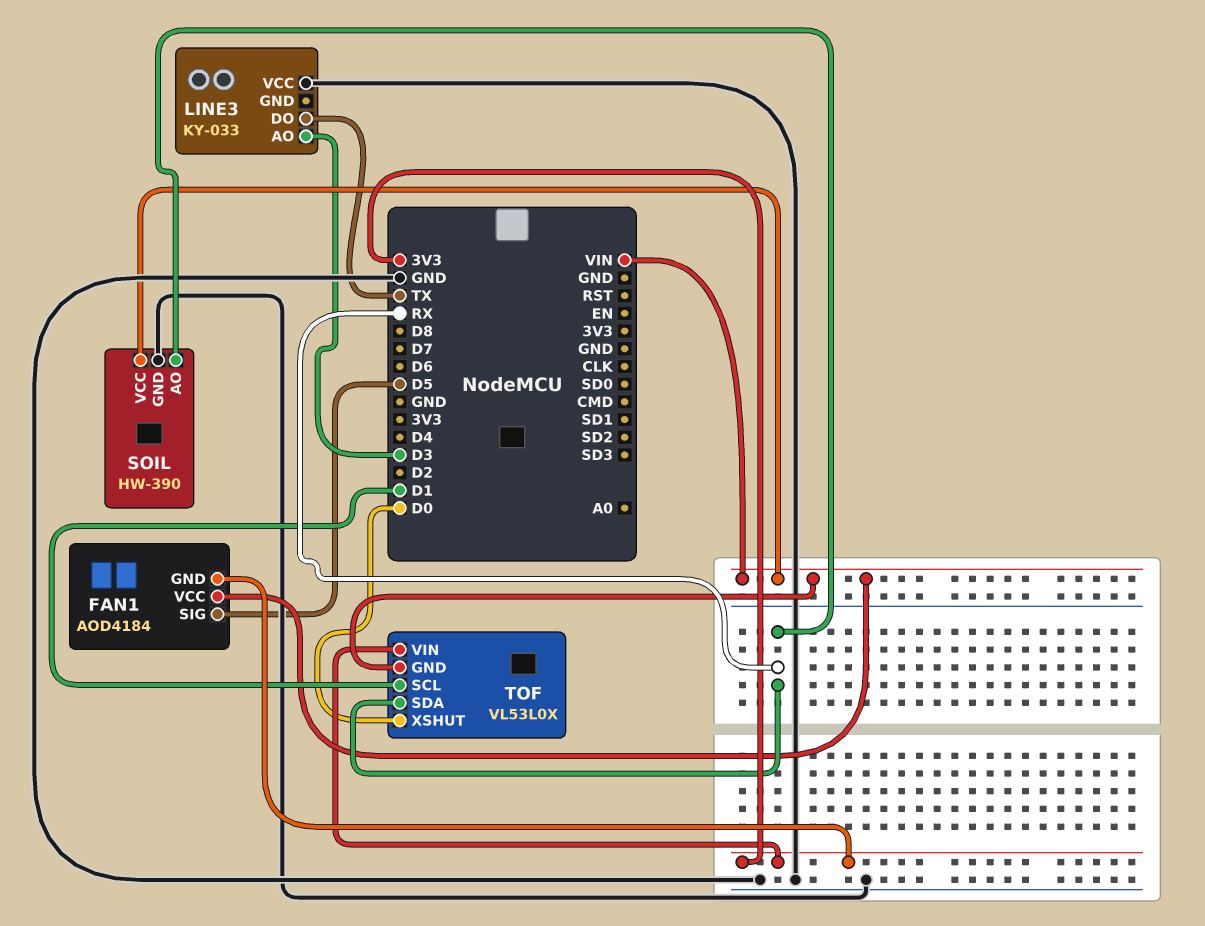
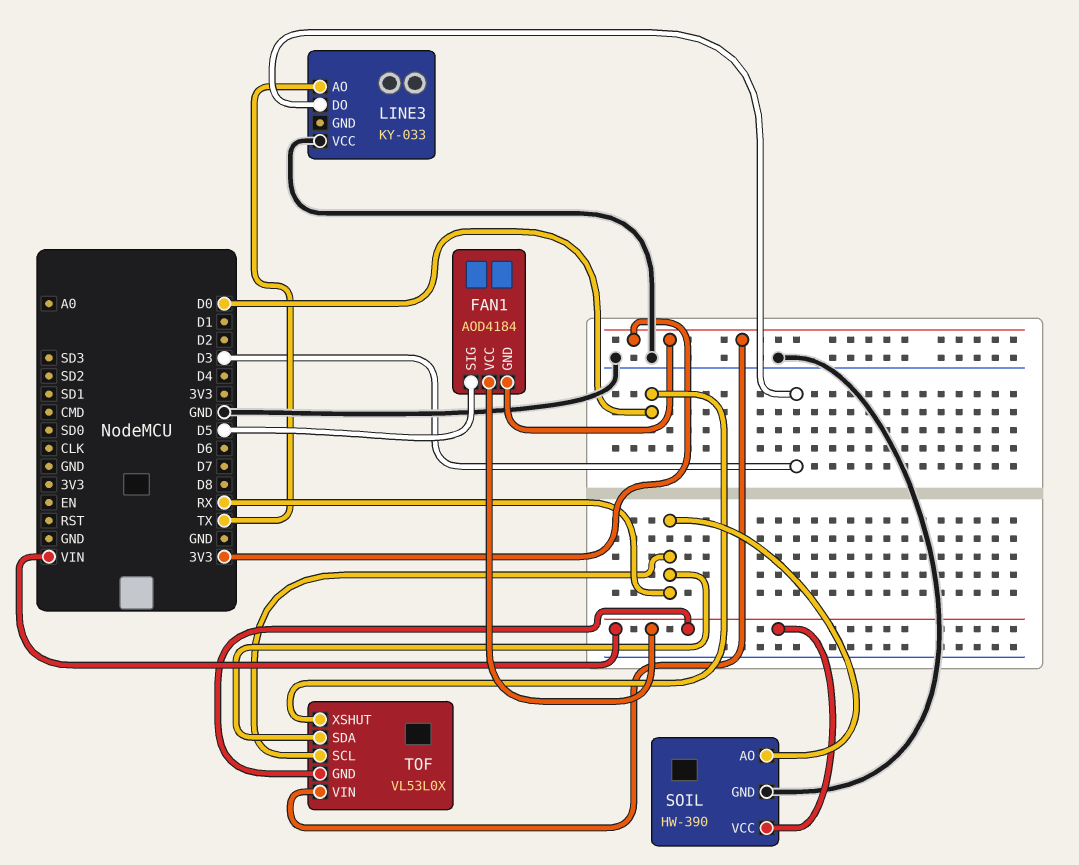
LINE3 pin AO: D3 -> TX
LINE3 pin DO: TX -> D3
TOF pin SCL: D1 -> RX

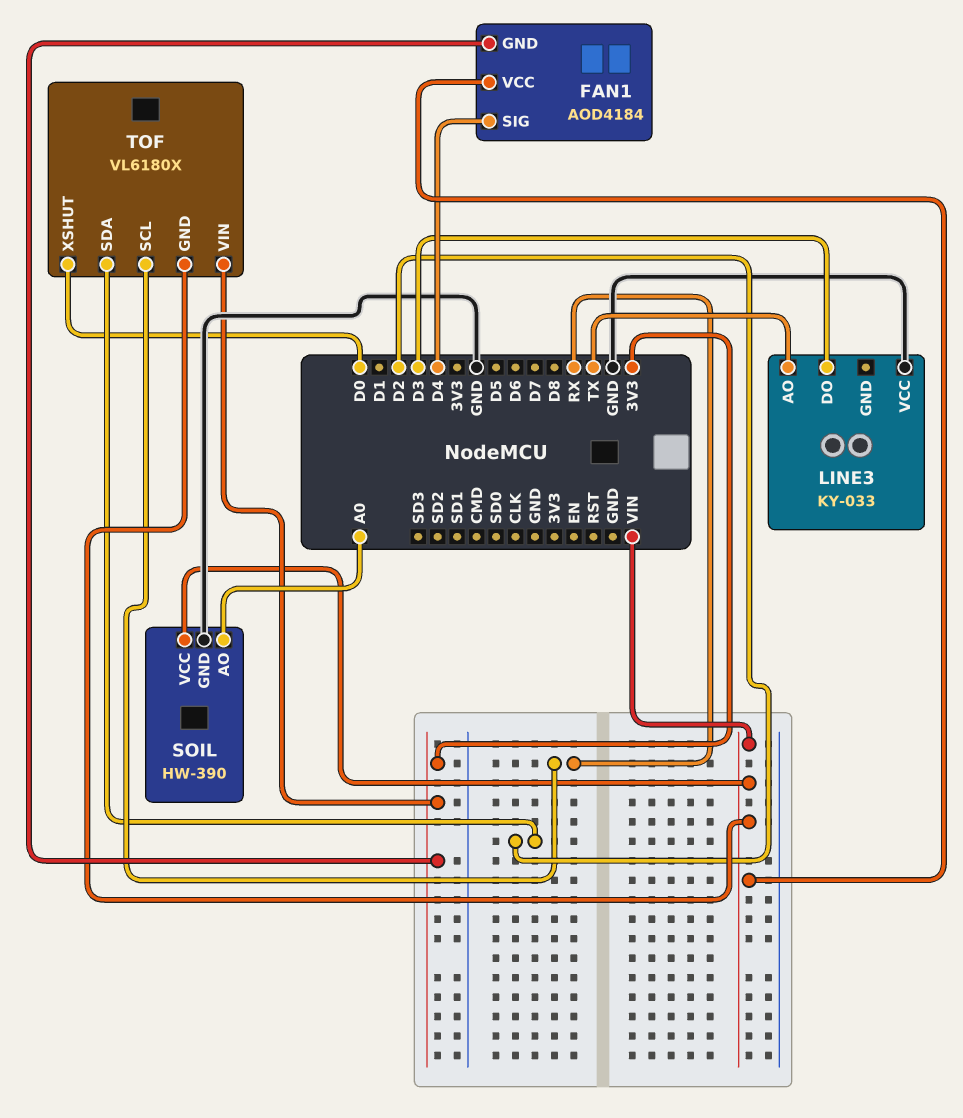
FAN1 pin SIG: D5 -> D4
SOIL pin AO: RX -> A0
TOF: VL53L0X -> VL6180X
TOF pin SDA: RX -> D2

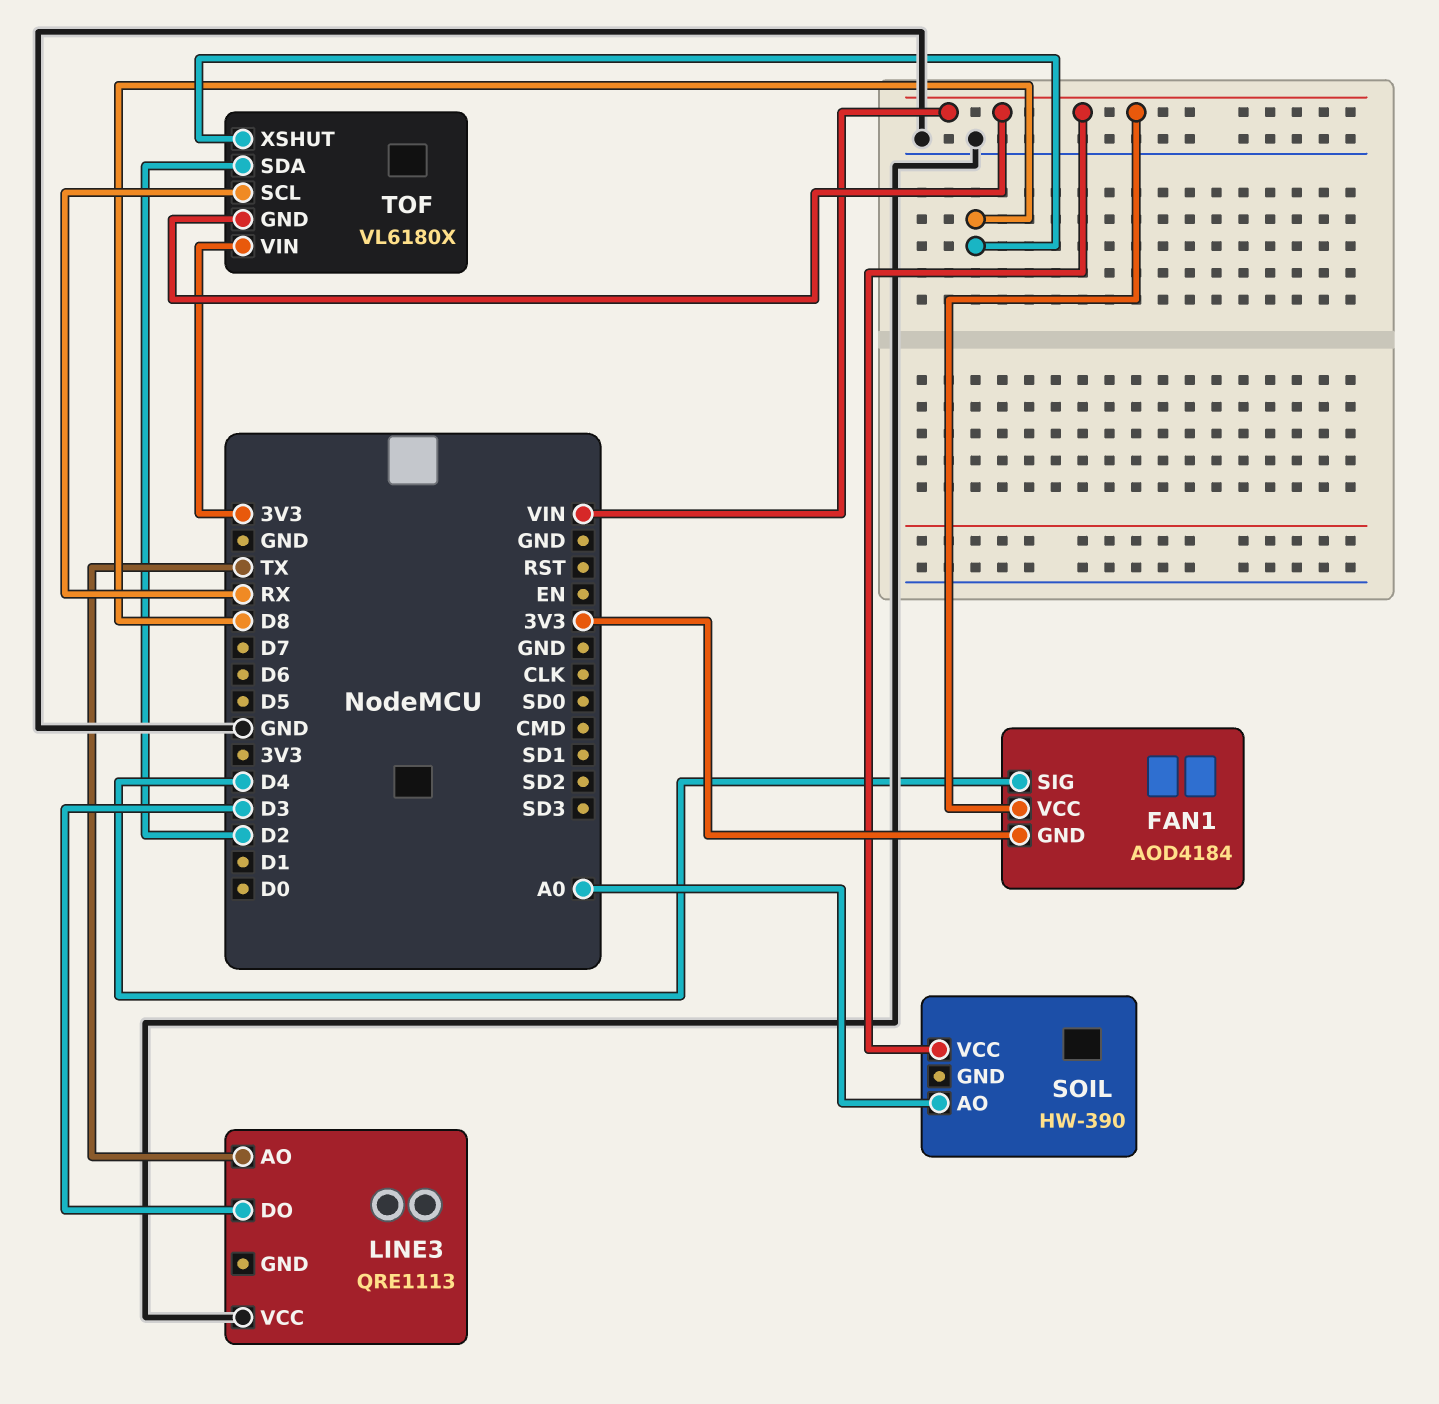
LINE3: KY-033 -> QRE1113
SOIL pin GND: GND -> none
TOF pin XSHUT: D0 -> D8

